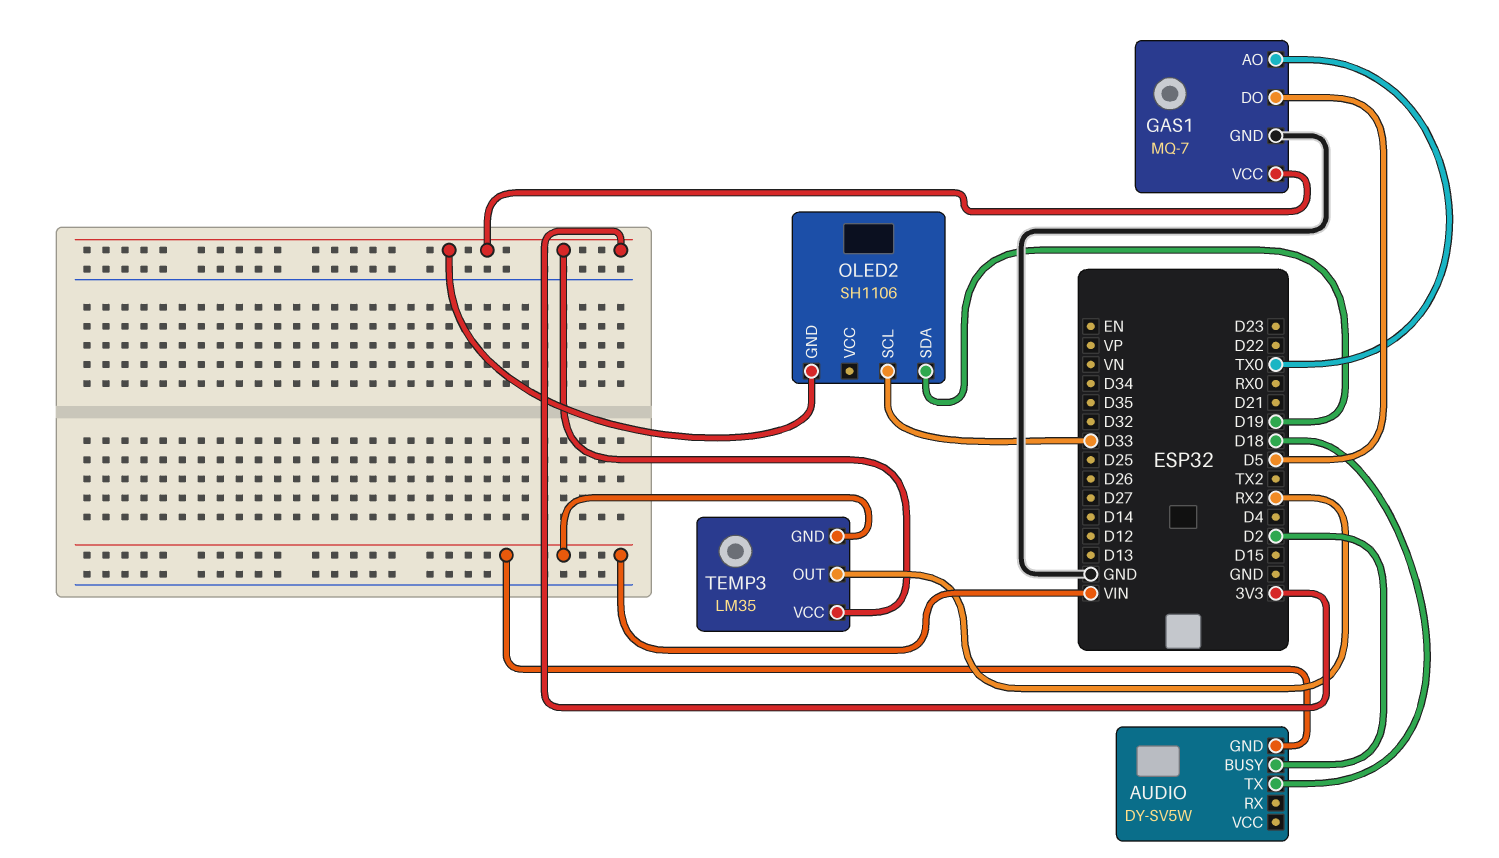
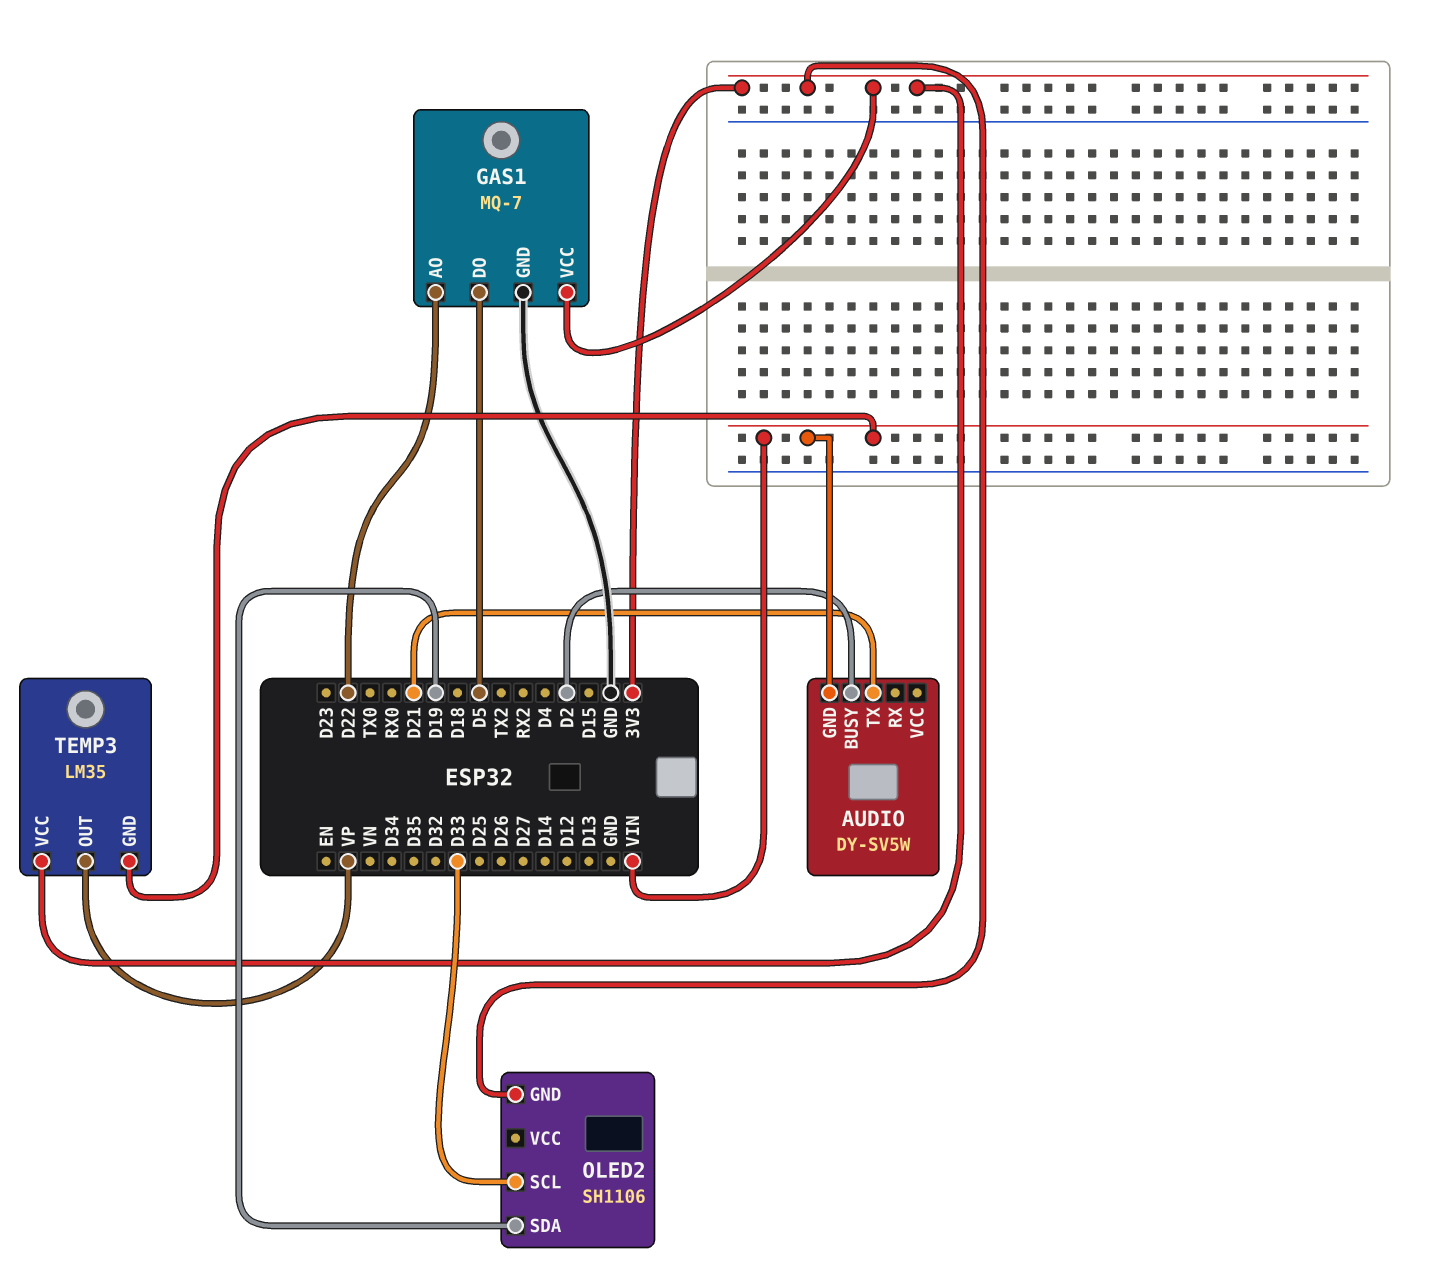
AUDIO pin TX: D18 -> D21
GAS1 pin AO: TX0 -> D22
TEMP3 pin OUT: RX2 -> VP

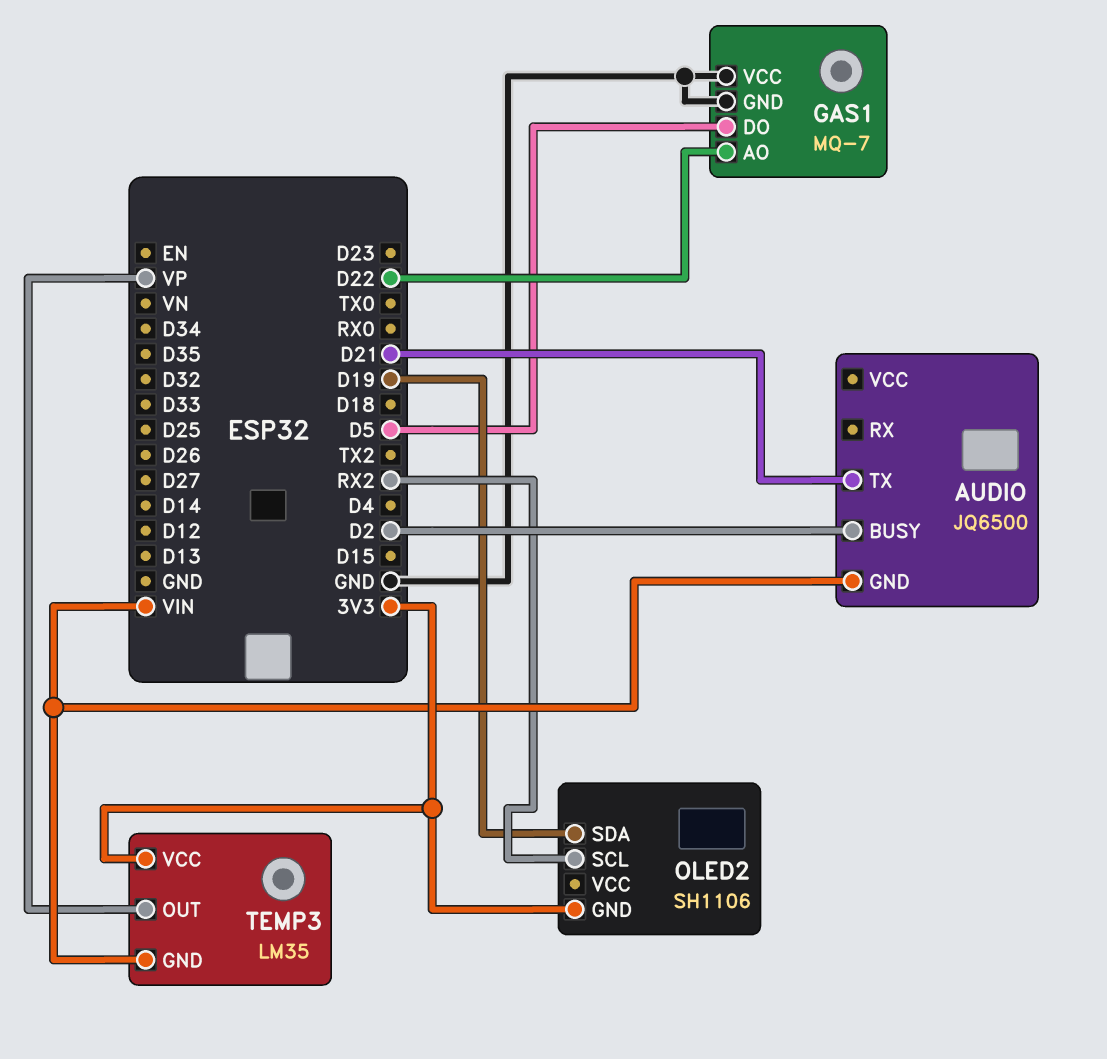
AUDIO: DY-SV5W -> JQ6500
GAS1 pin VCC: 3V3 -> GND
OLED2 pin SCL: D33 -> RX2

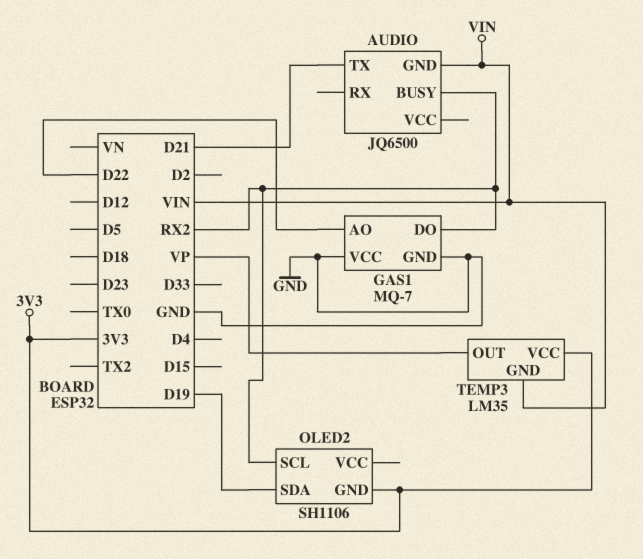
AUDIO pin BUSY: D2 -> RX2
GAS1 pin DO: D5 -> RX2

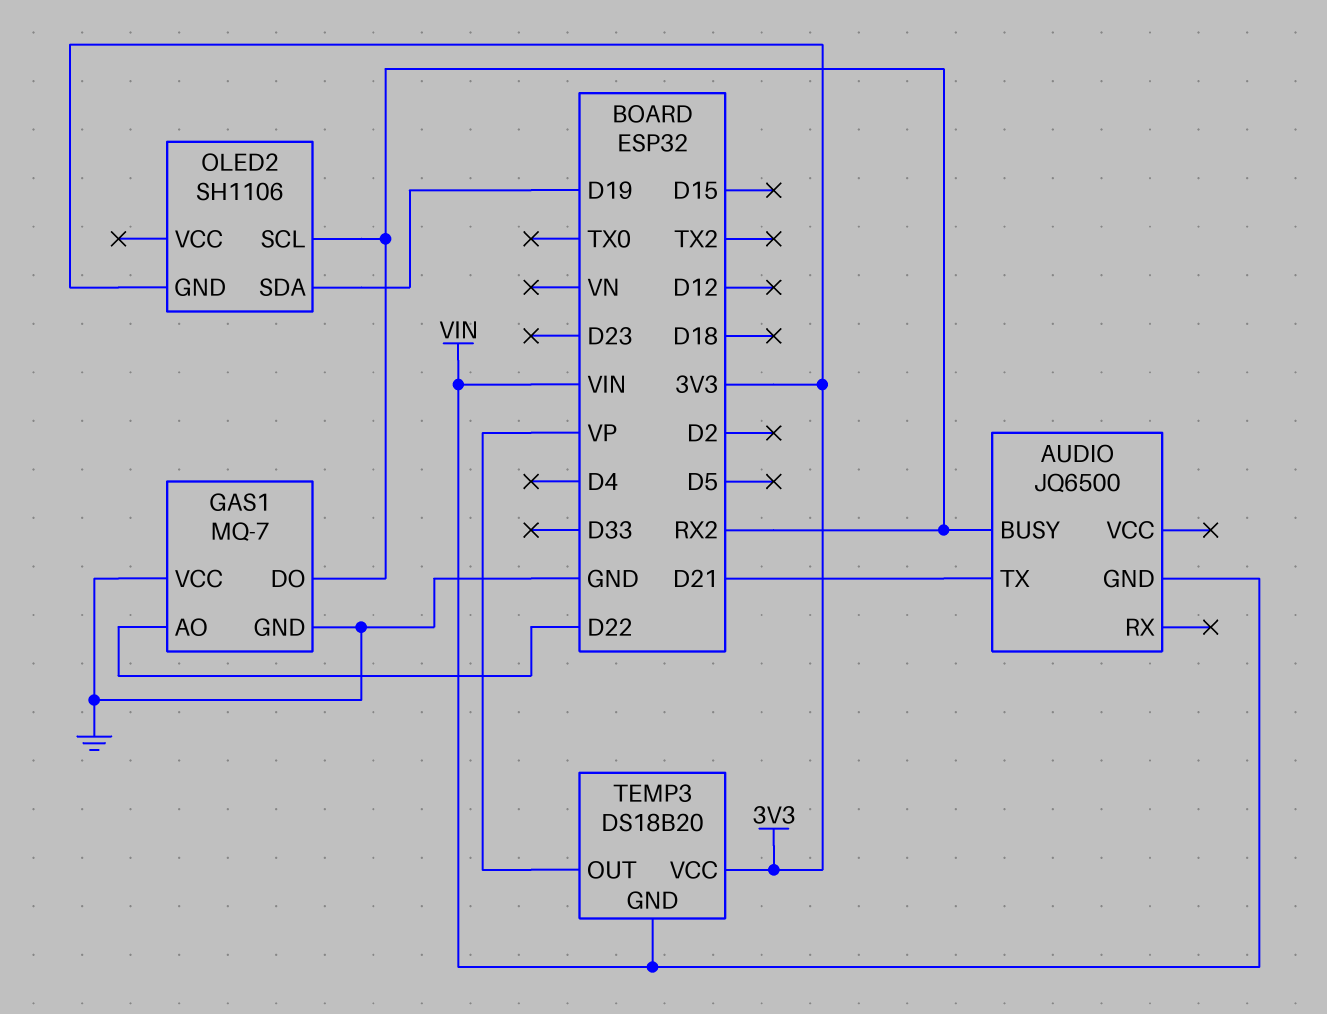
TEMP3: LM35 -> DS18B20

